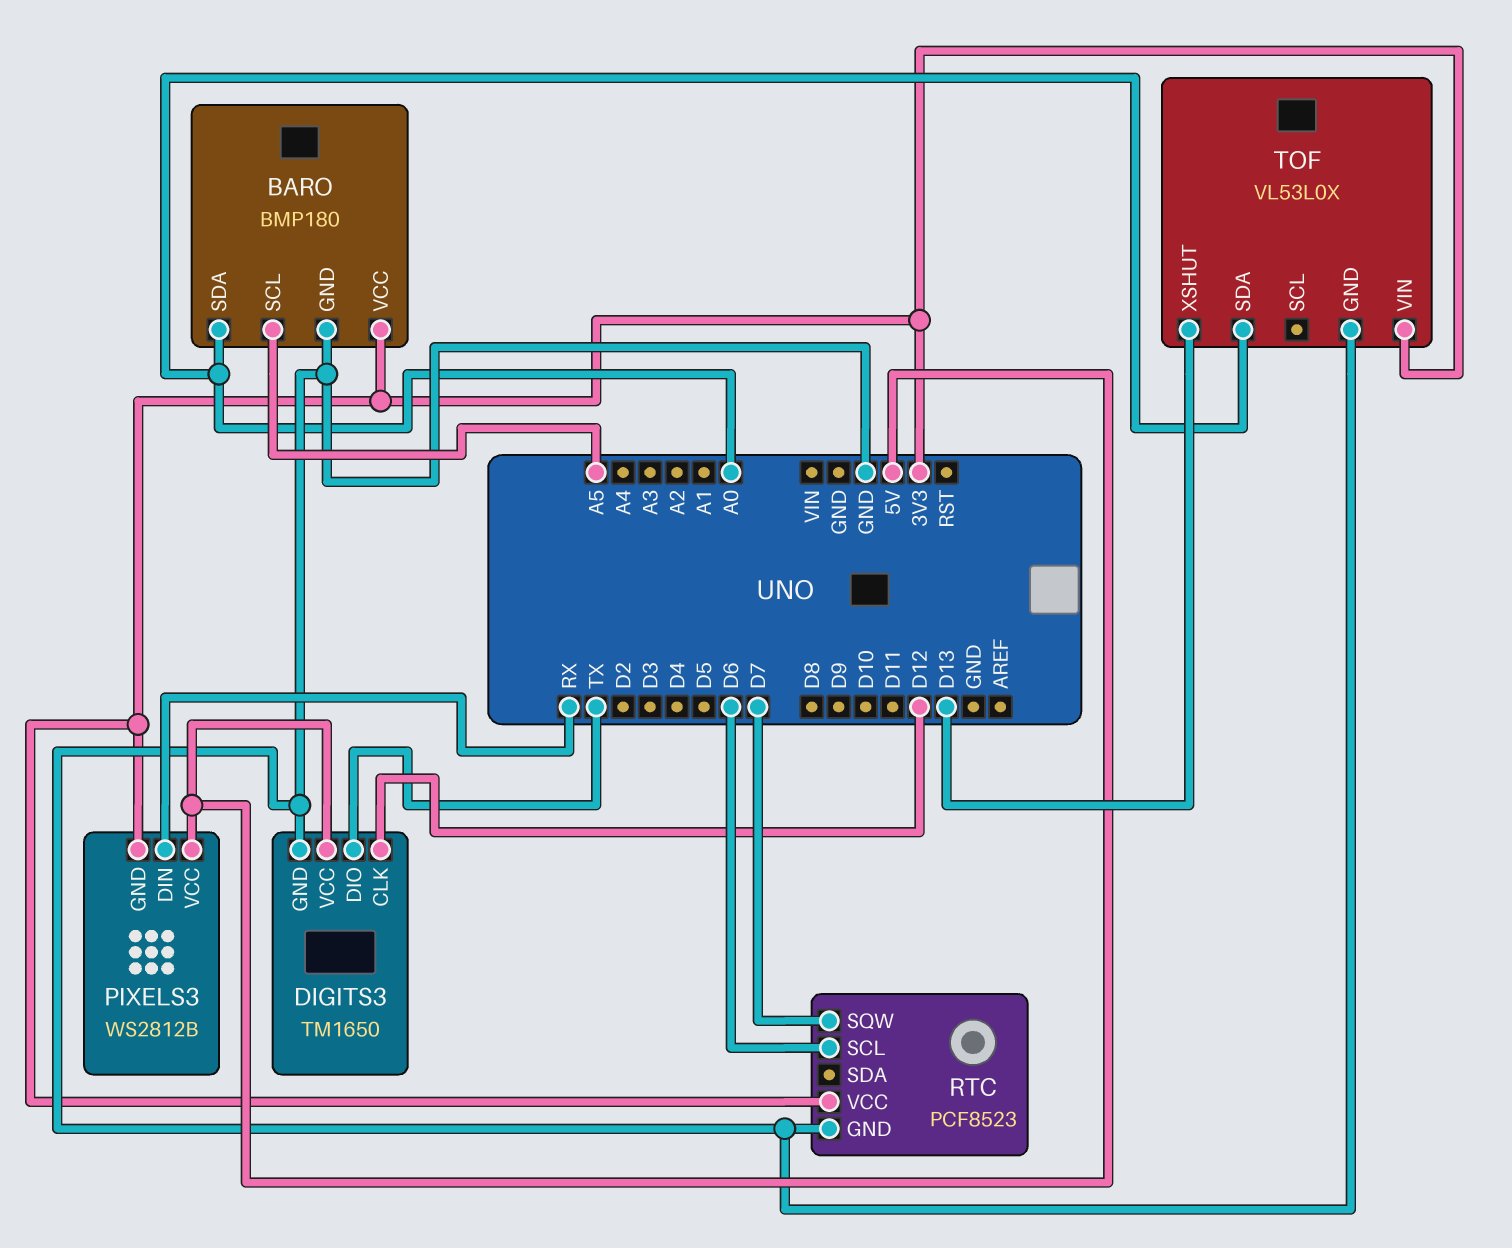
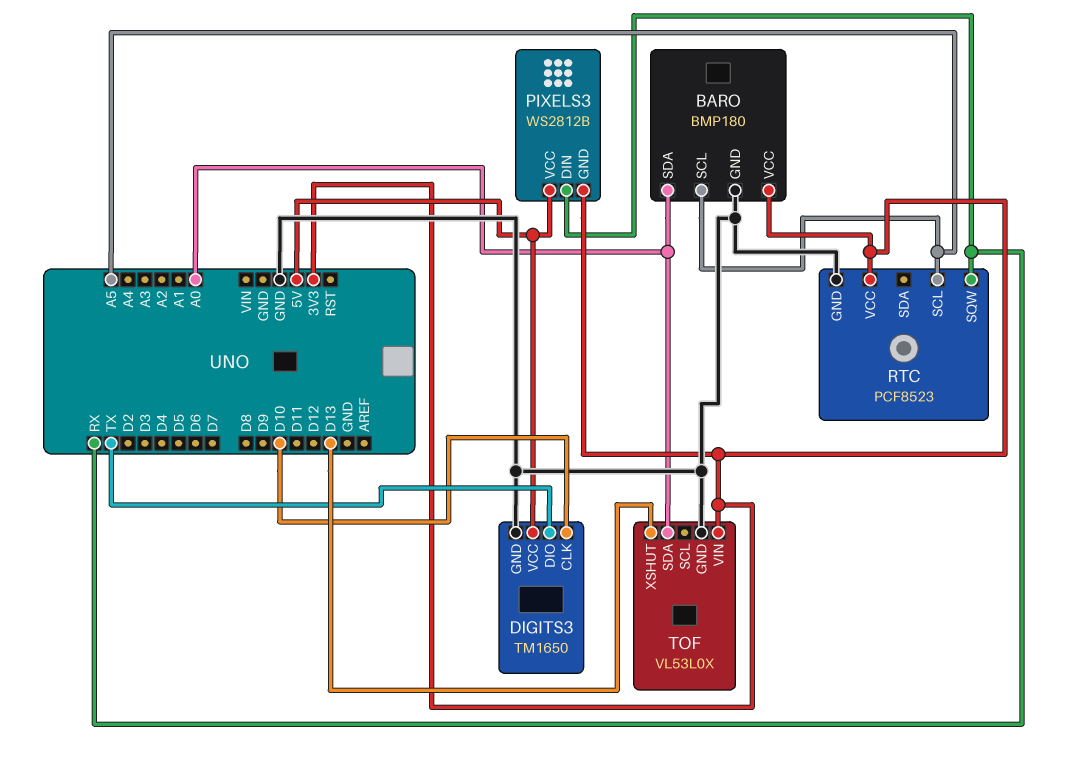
DIGITS3 pin CLK: D12 -> D10
RTC pin SCL: D6 -> A5
RTC pin SQW: D7 -> RX

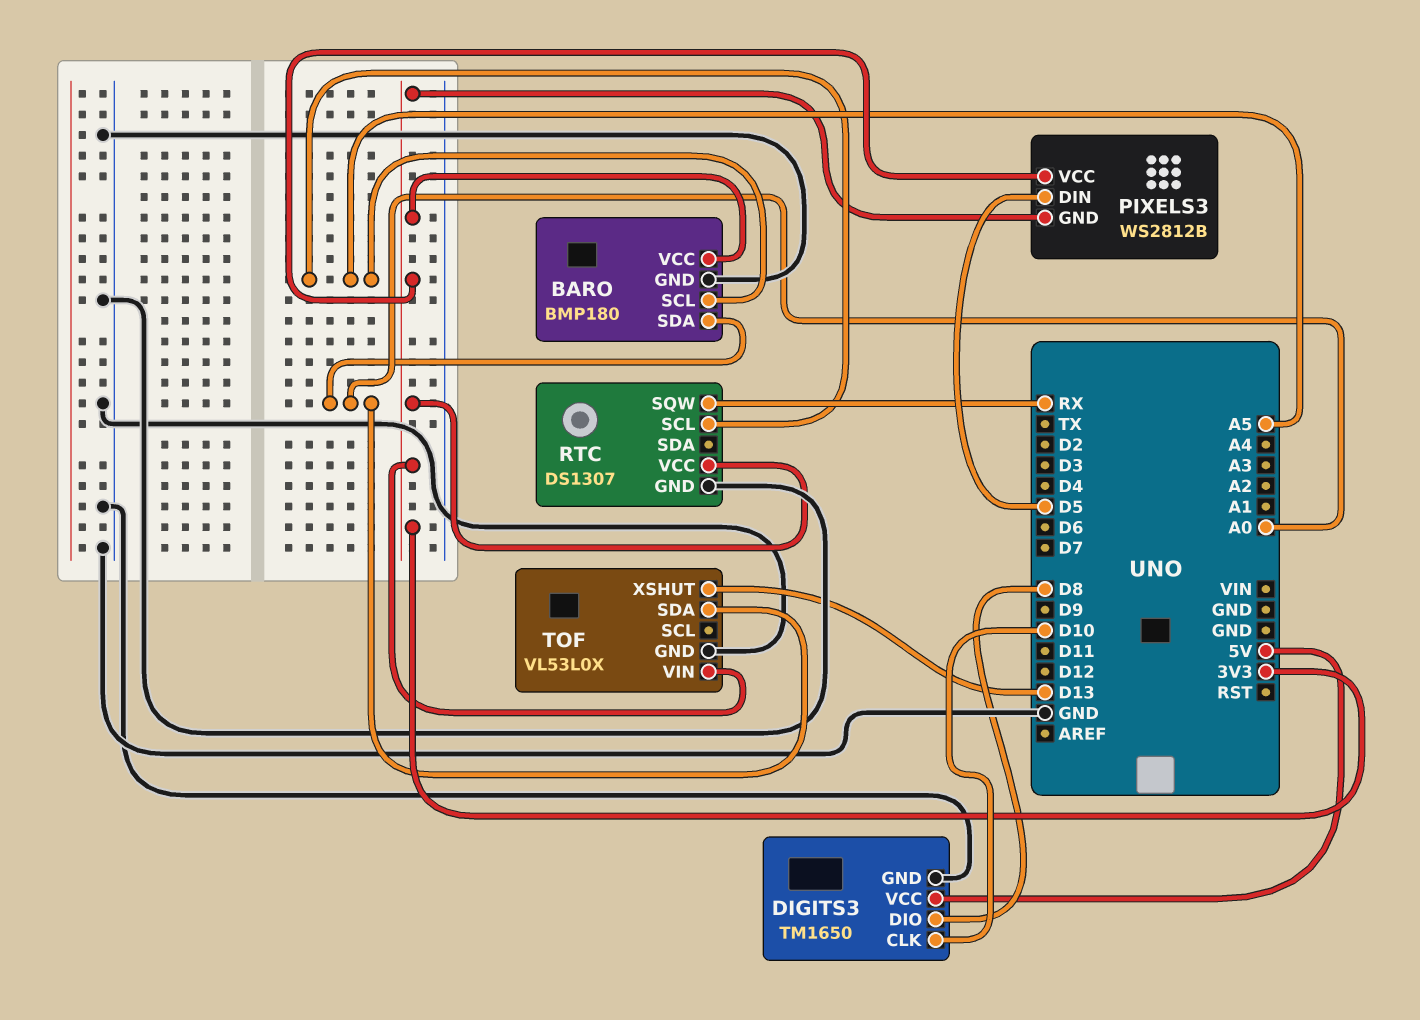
DIGITS3 pin DIO: TX -> D8
PIXELS3 pin DIN: RX -> D5
PIXELS3 pin VCC: 5V -> 3V3
RTC: PCF8523 -> DS1307

